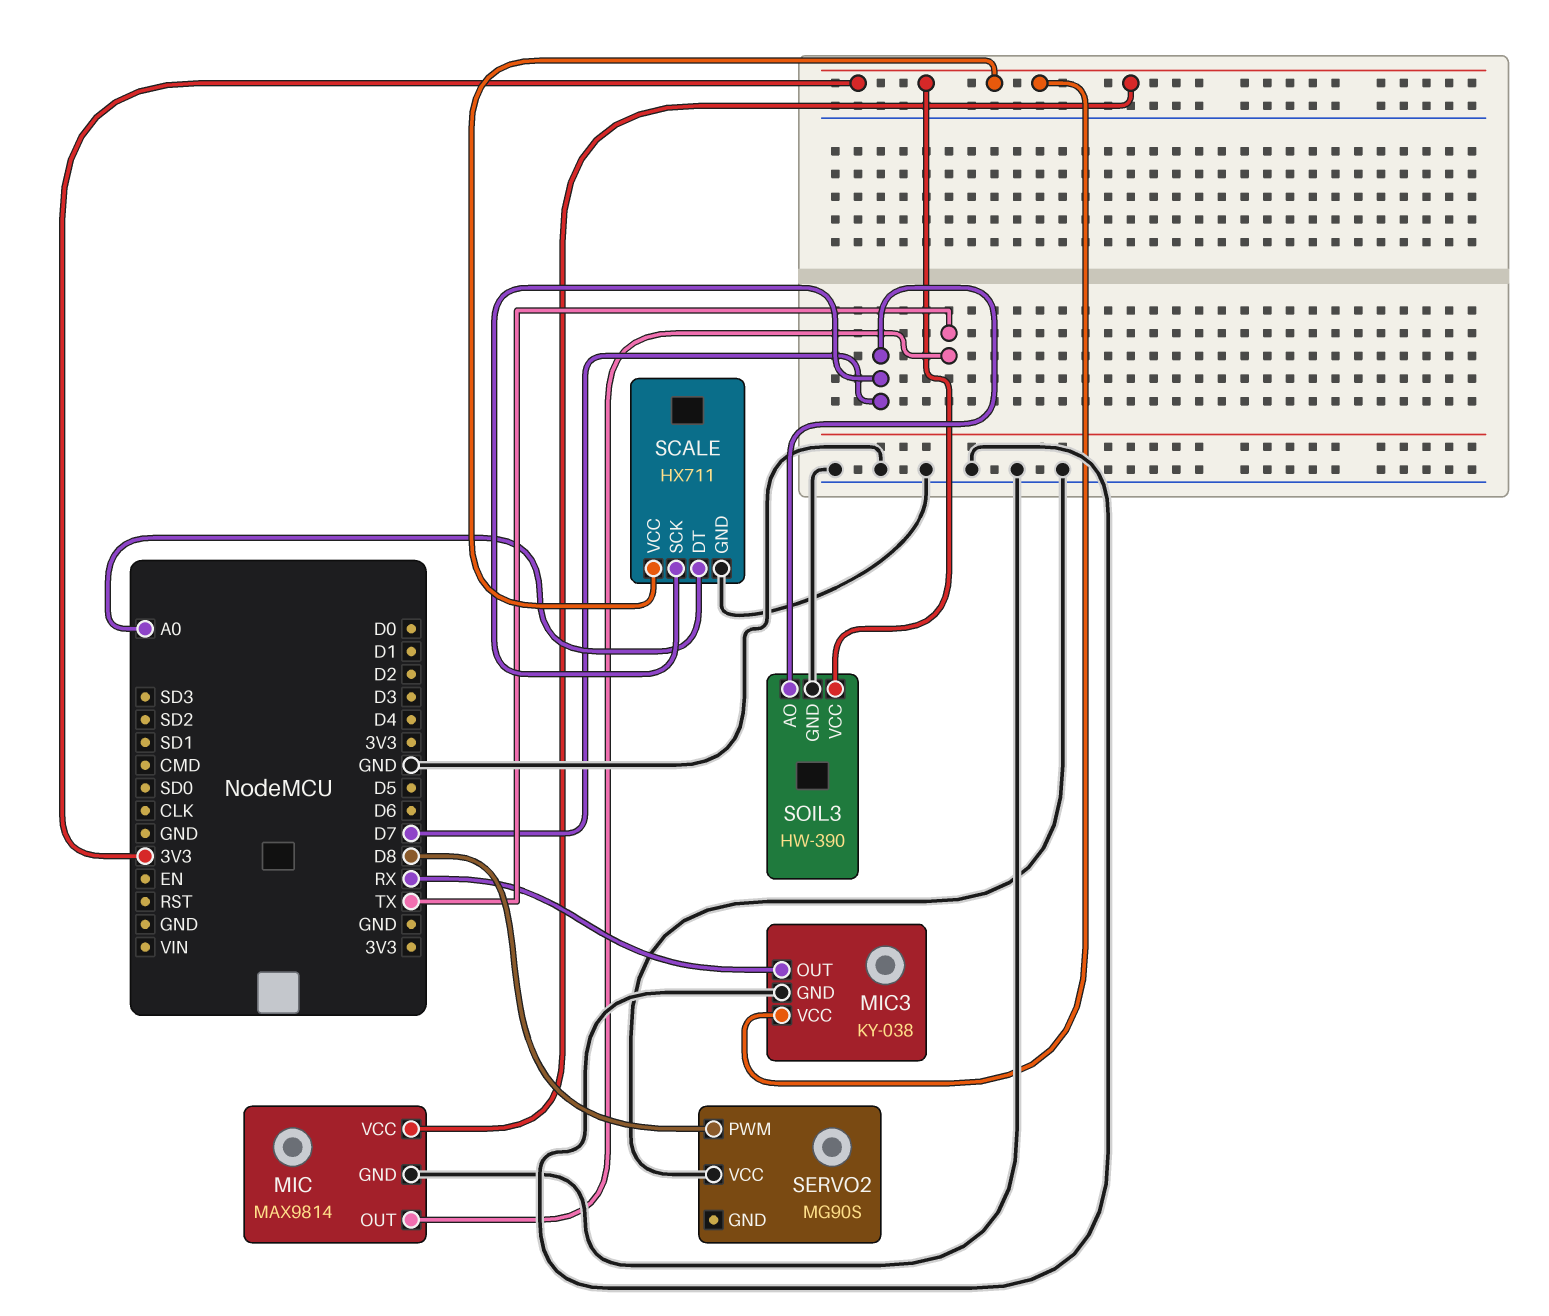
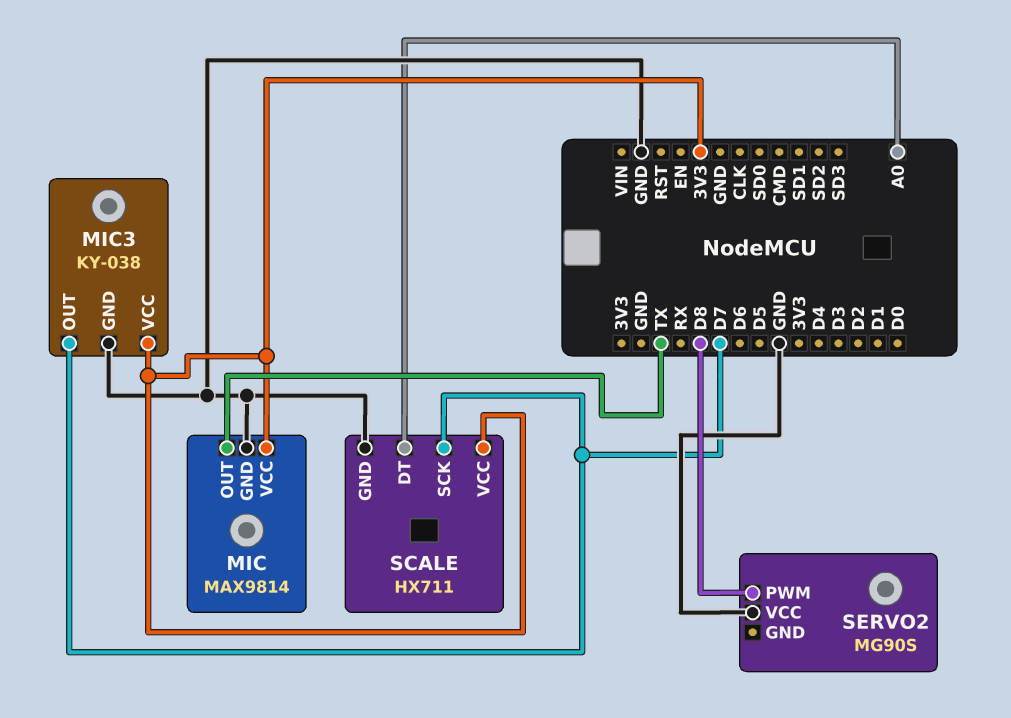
MIC3 pin OUT: RX -> D7
SOIL3: HW-390 -> none
SOIL3 pin AO: D7 -> none
SOIL3 pin GND: GND -> none
SOIL3 pin VCC: 3V3 -> none

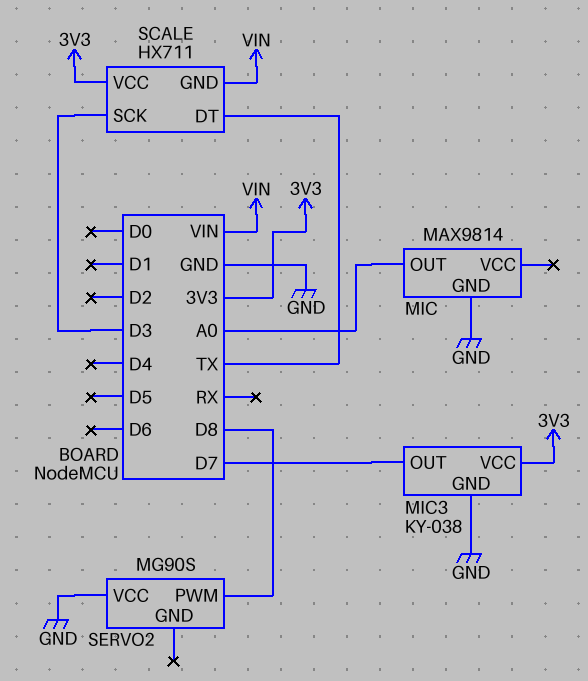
MIC pin OUT: TX -> A0
MIC pin VCC: 3V3 -> none
SCALE pin DT: A0 -> TX
SCALE pin GND: GND -> VIN
SCALE pin SCK: D7 -> D3

